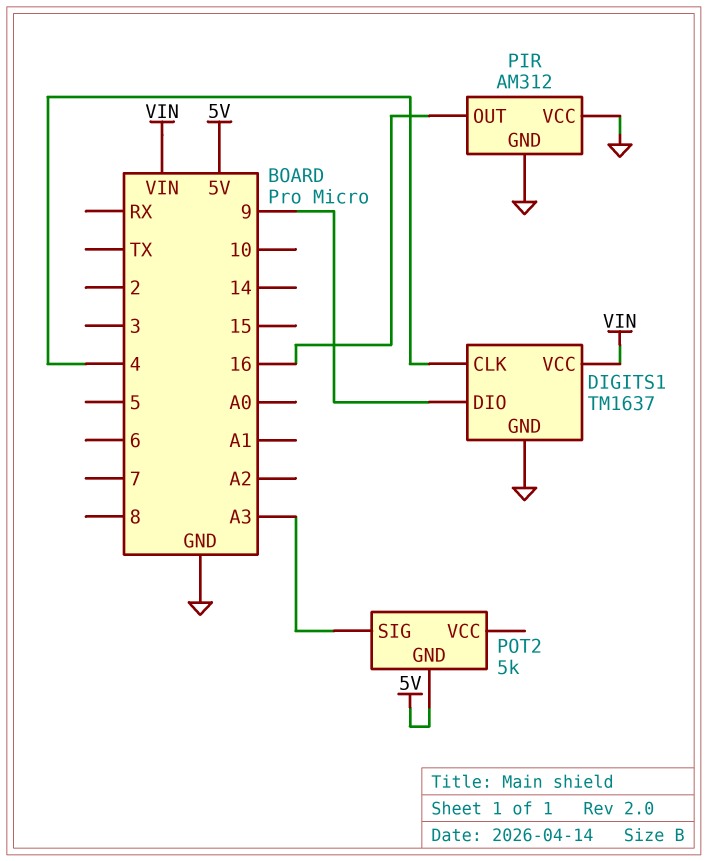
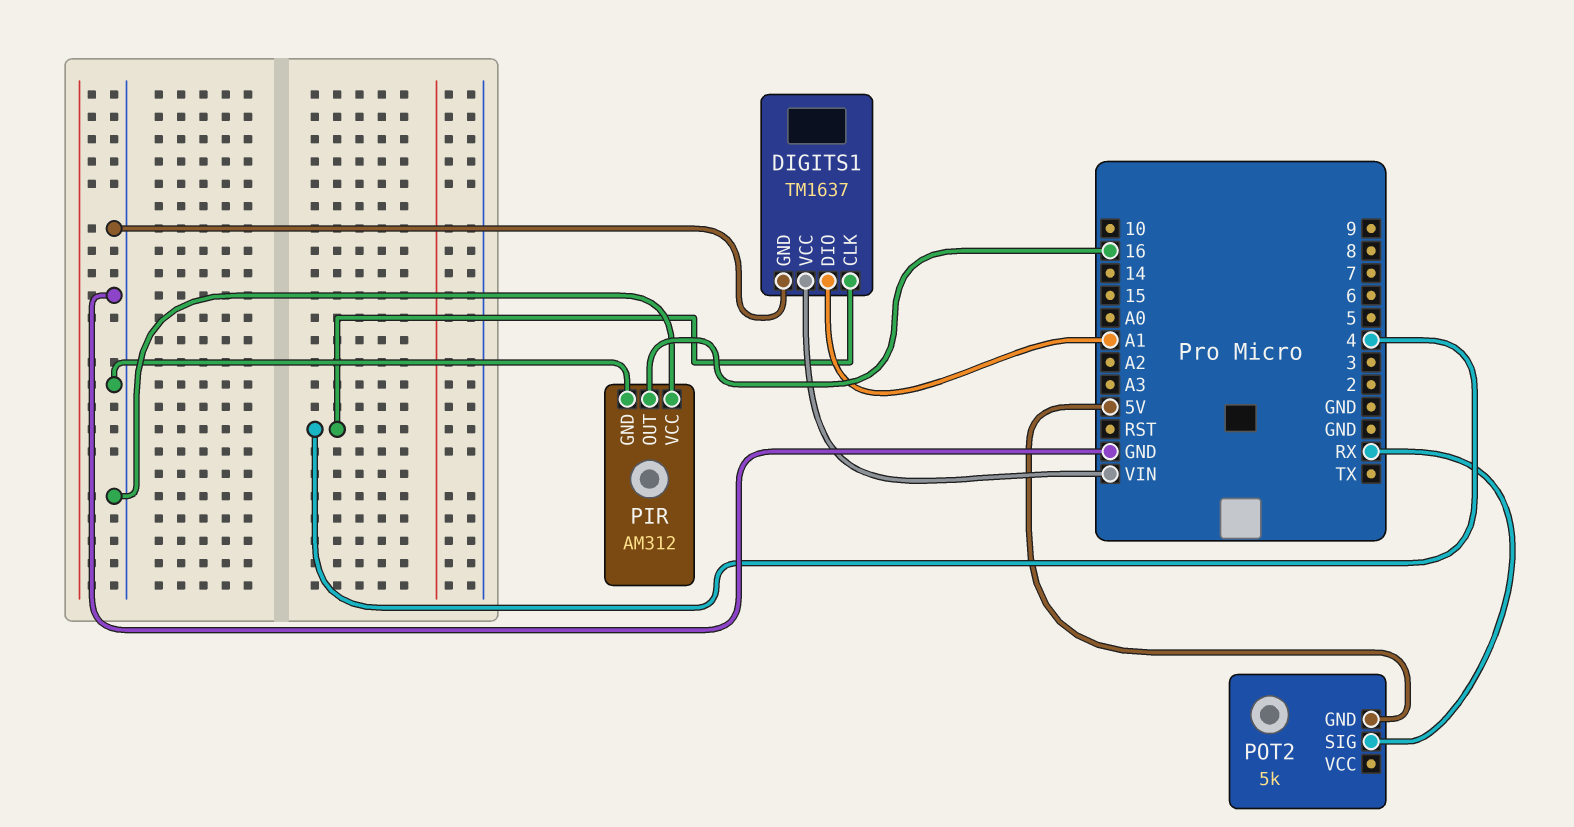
DIGITS1 pin DIO: 9 -> A1
POT2 pin SIG: A3 -> RX

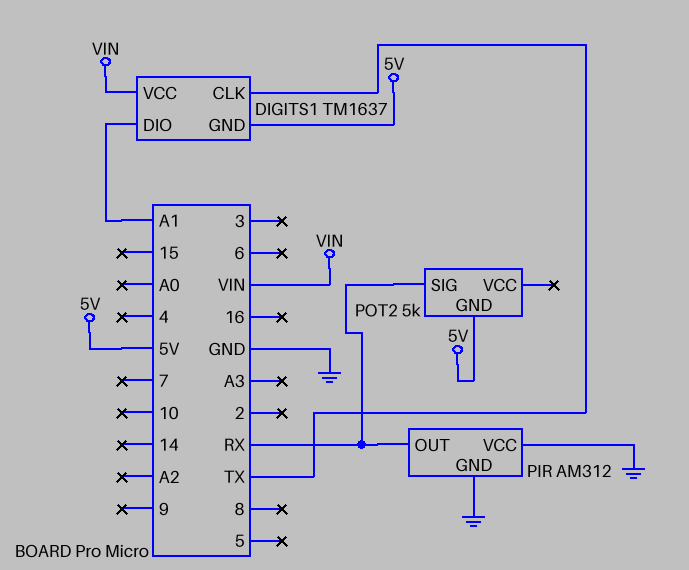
DIGITS1 pin CLK: 4 -> TX
DIGITS1 pin GND: GND -> 5V
PIR pin OUT: 16 -> RX

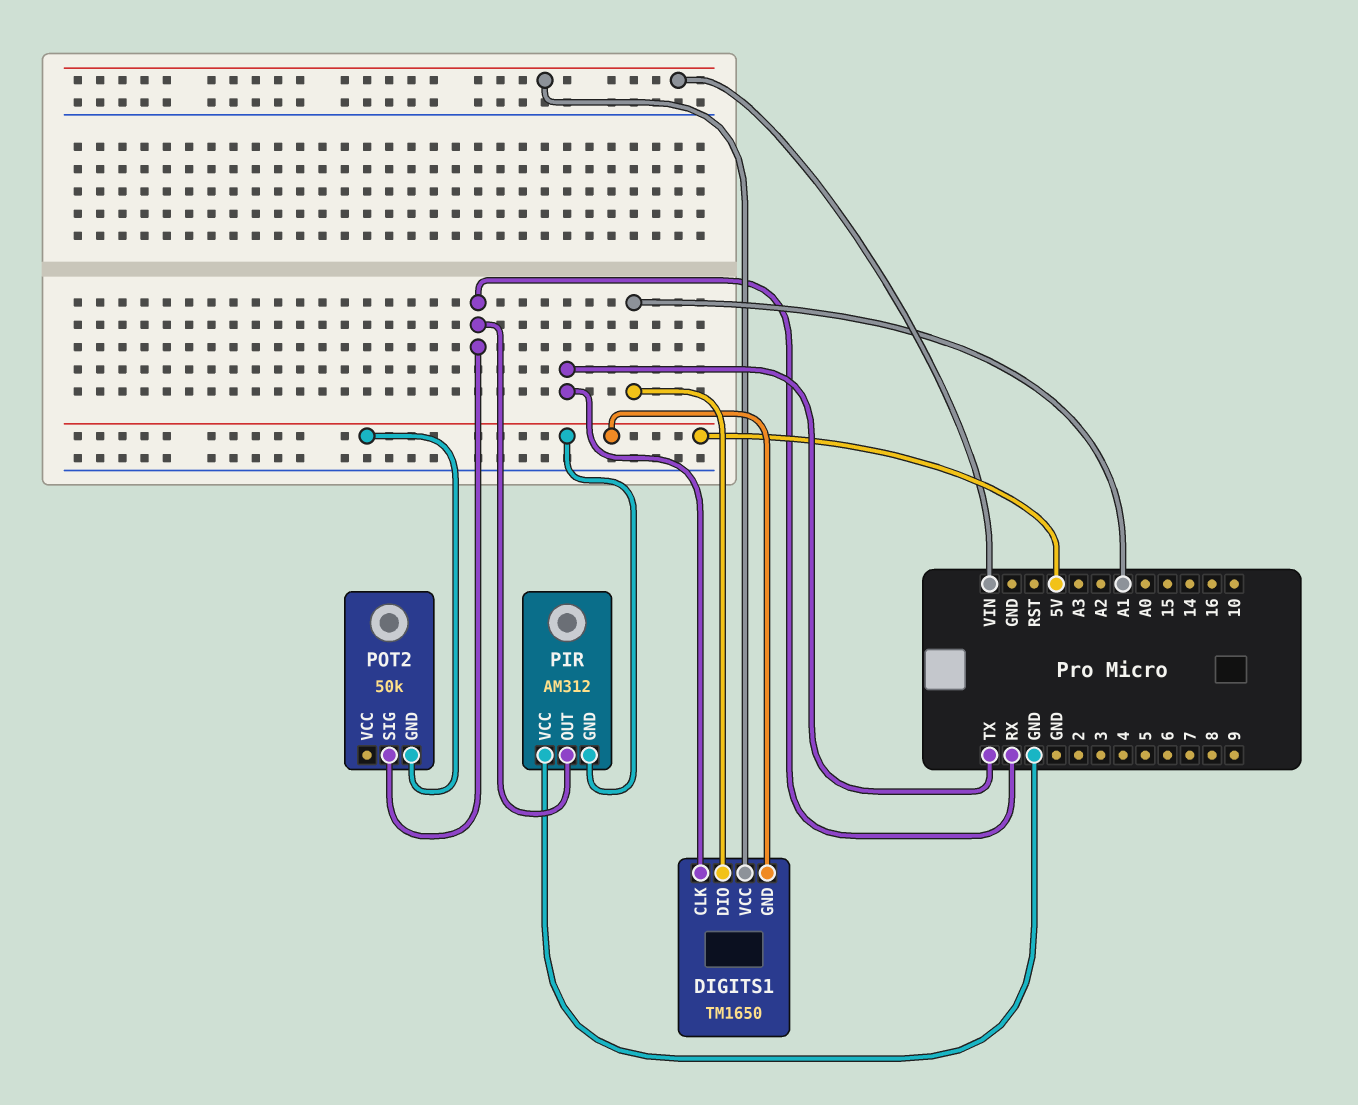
DIGITS1: TM1637 -> TM1650
PIR pin GND: GND -> 5V
POT2: 5k -> 50k

